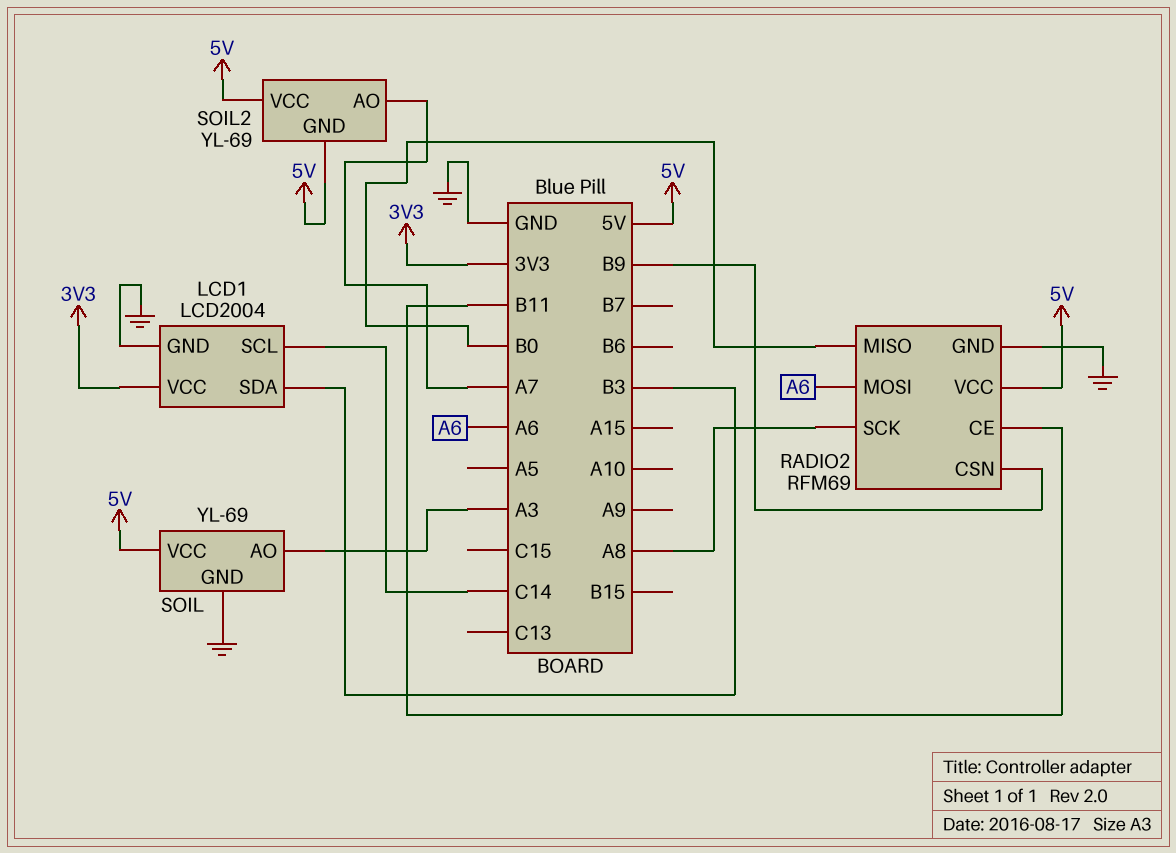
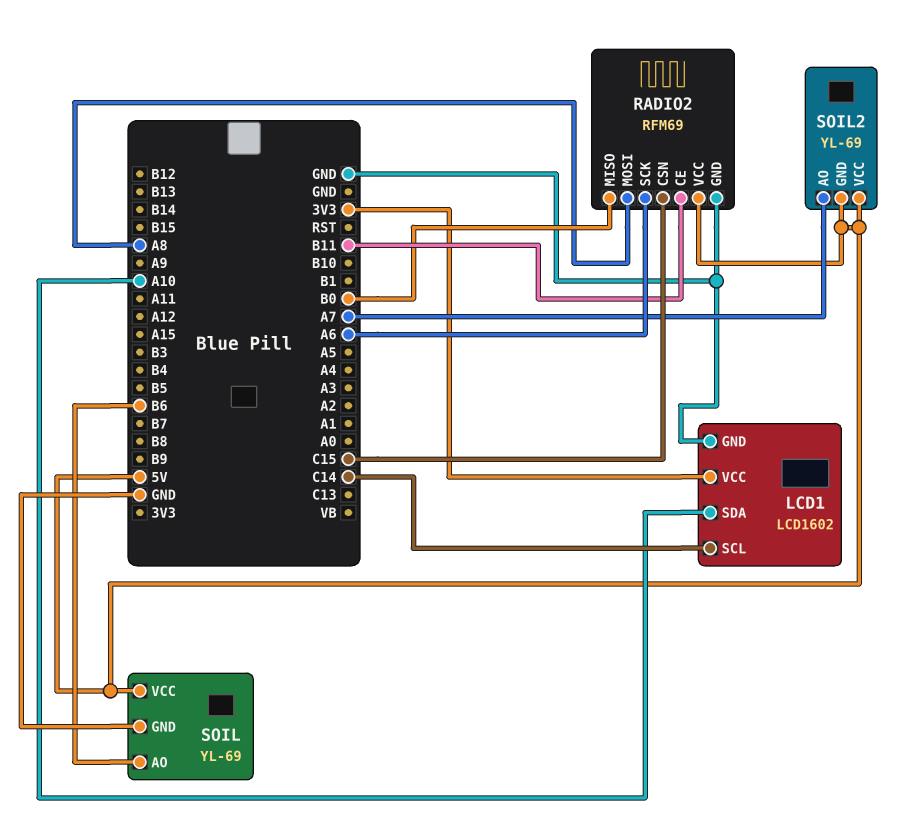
LCD1: LCD2004 -> LCD1602
LCD1 pin SDA: B3 -> A10
RADIO2 pin CSN: B9 -> C15
RADIO2 pin MOSI: A6 -> A8
RADIO2 pin SCK: A8 -> A6
SOIL pin AO: A3 -> B6

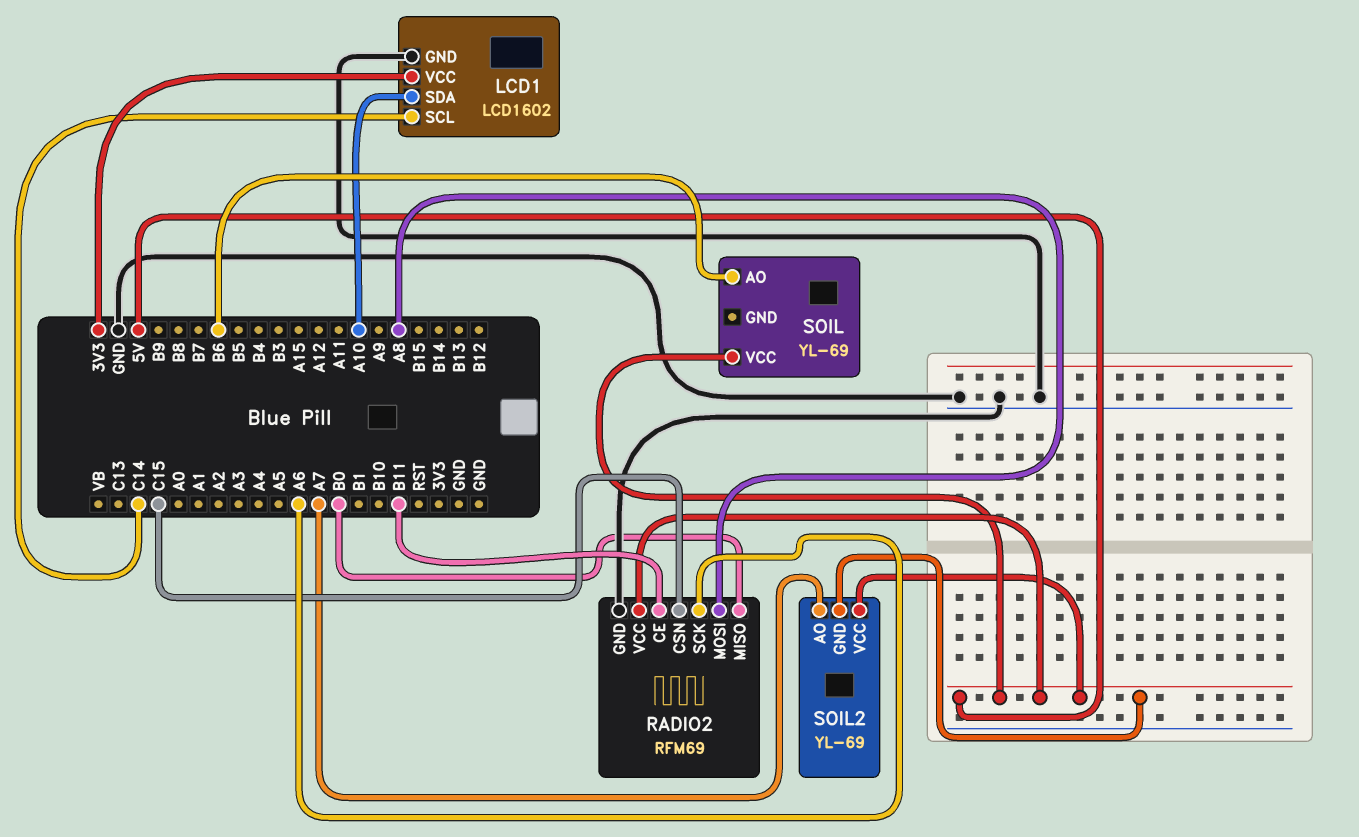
SOIL pin GND: GND -> none

